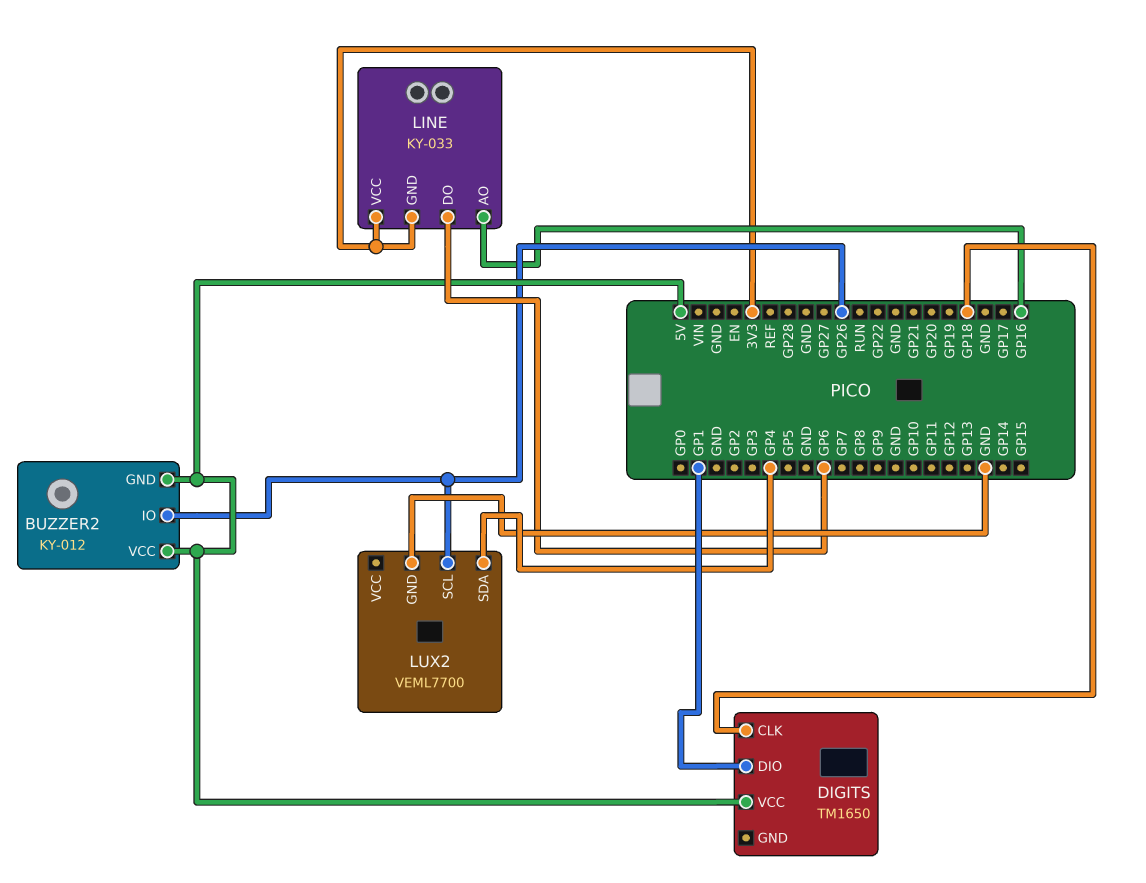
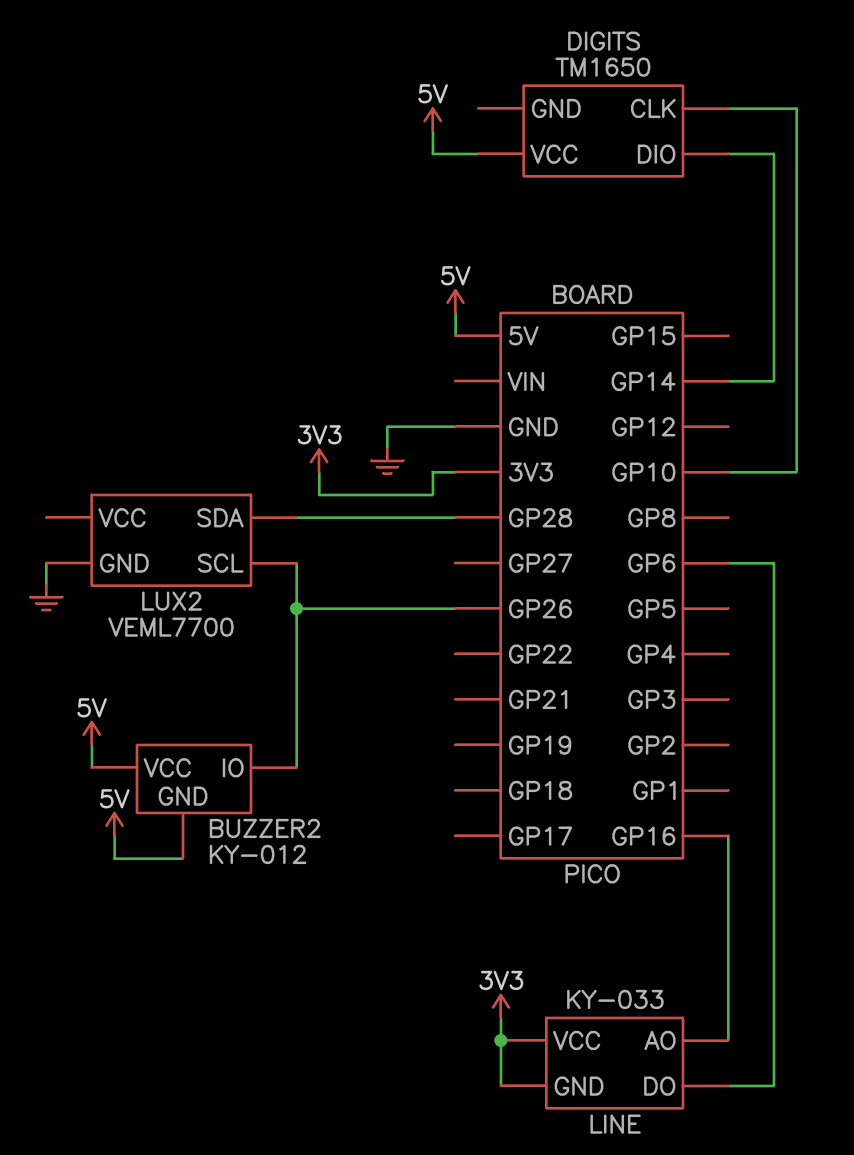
DIGITS pin CLK: GP18 -> GP10
DIGITS pin DIO: GP1 -> GP14
LUX2 pin SDA: GP4 -> GP28

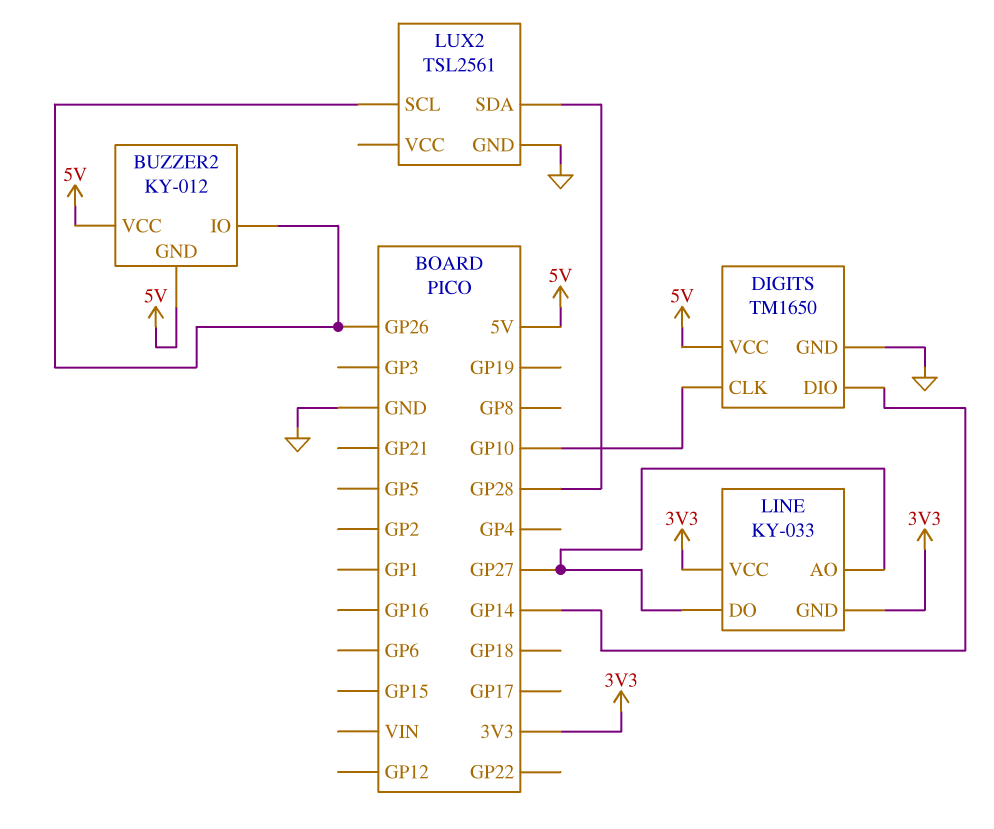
DIGITS pin GND: none -> GND
LINE pin AO: GP16 -> GP27
LINE pin DO: GP6 -> GP27
LUX2: VEML7700 -> TSL2561

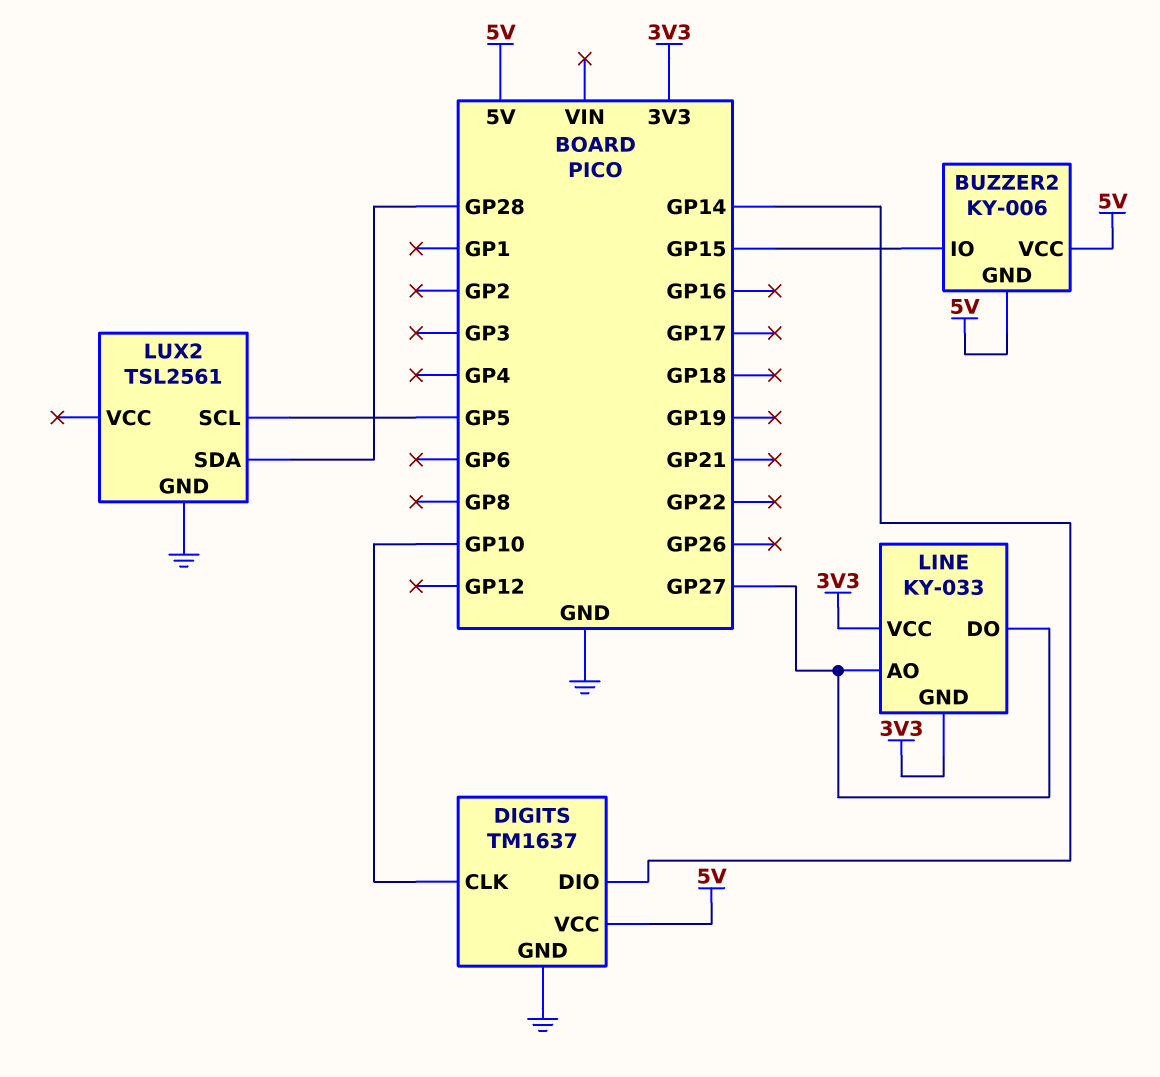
BUZZER2: KY-012 -> KY-006
BUZZER2 pin IO: GP26 -> GP15
DIGITS: TM1650 -> TM1637
LUX2 pin SCL: GP26 -> GP5

